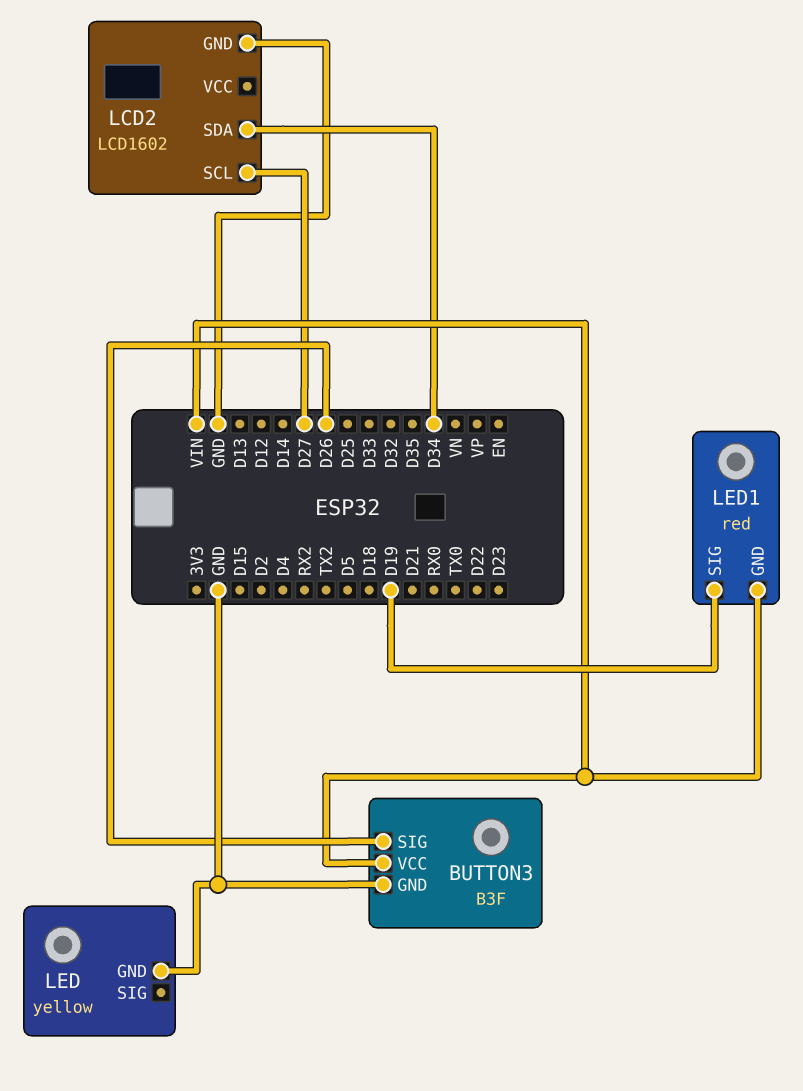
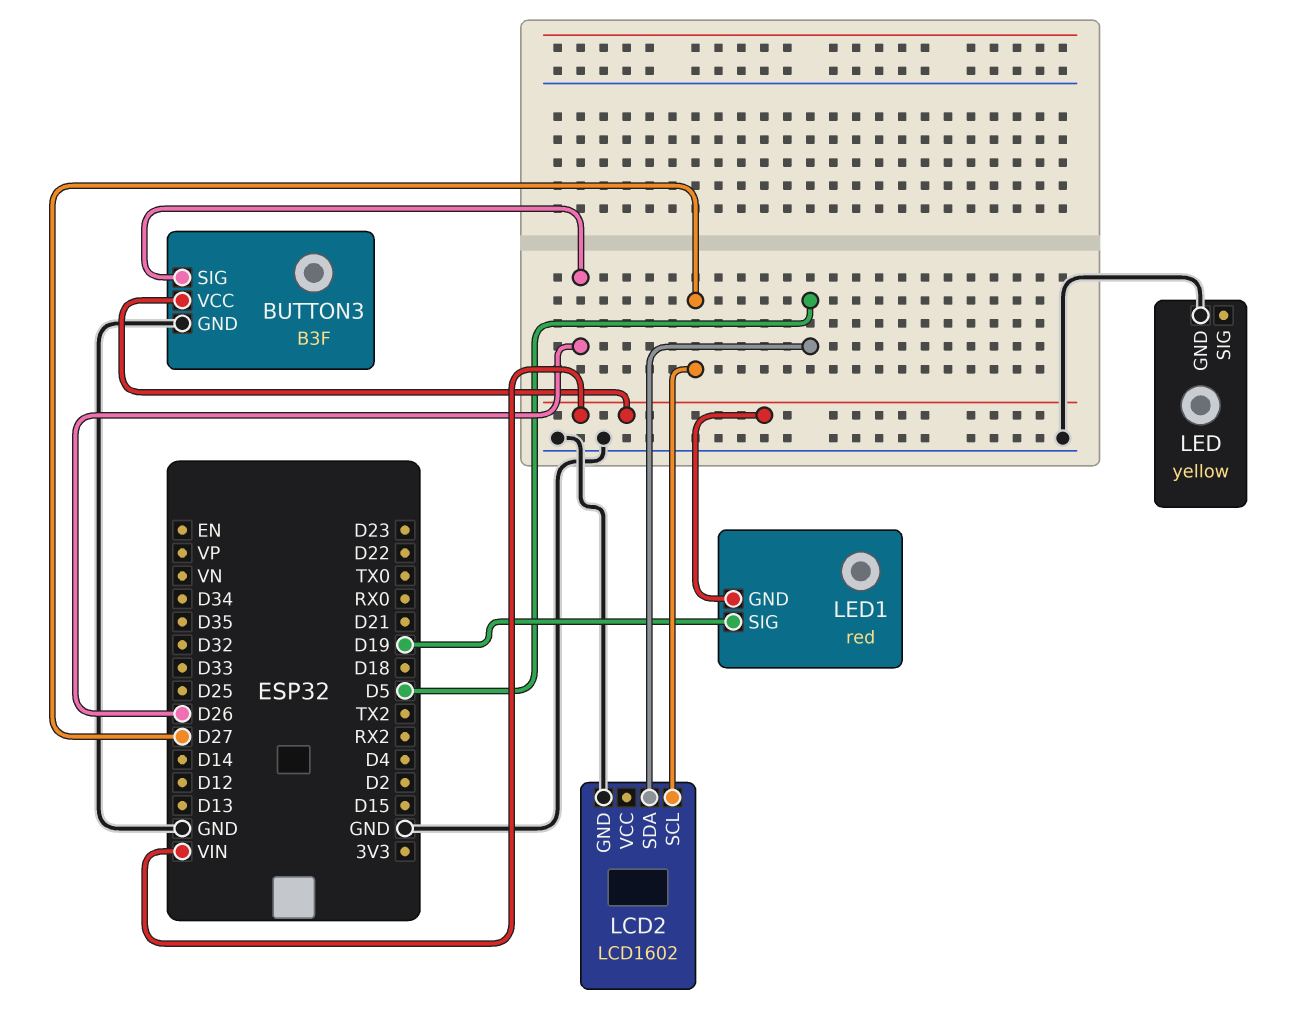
LCD2 pin SDA: D34 -> D5

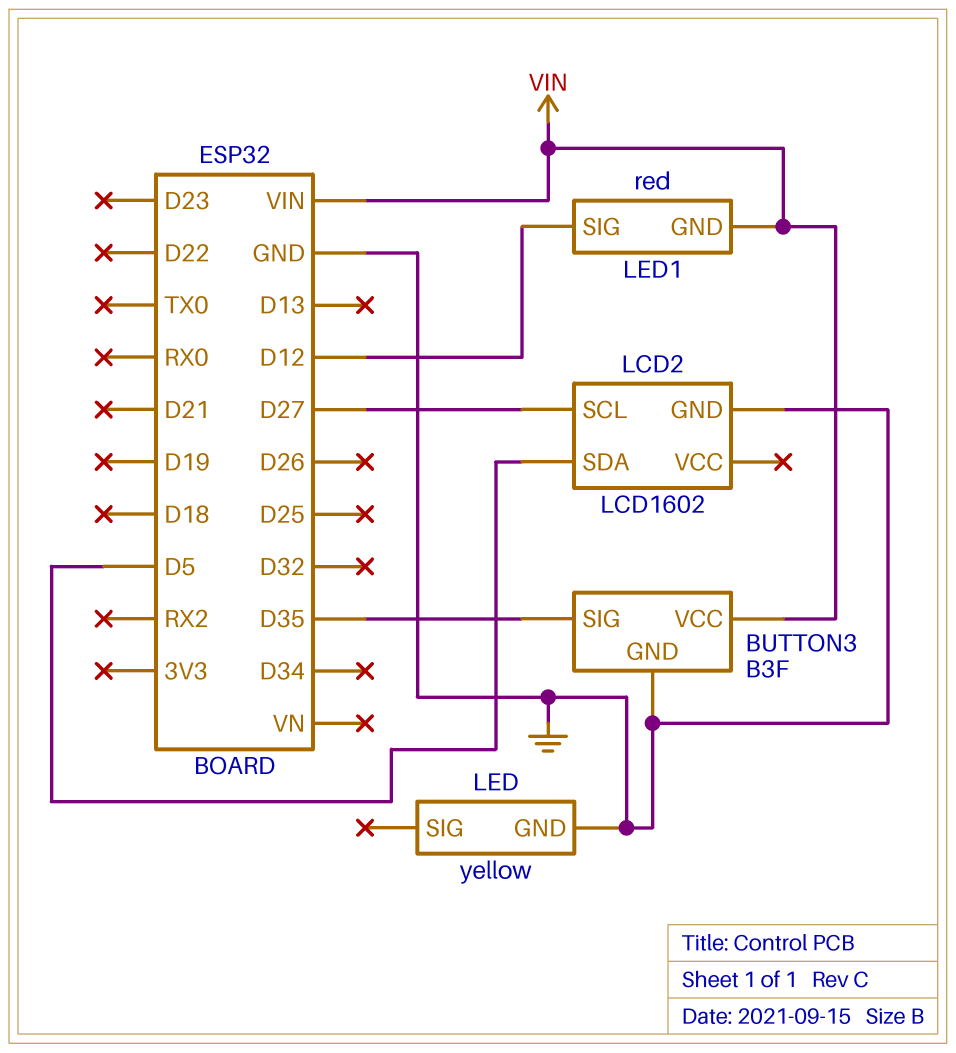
BUTTON3 pin SIG: D26 -> D35
LED1 pin SIG: D19 -> D12

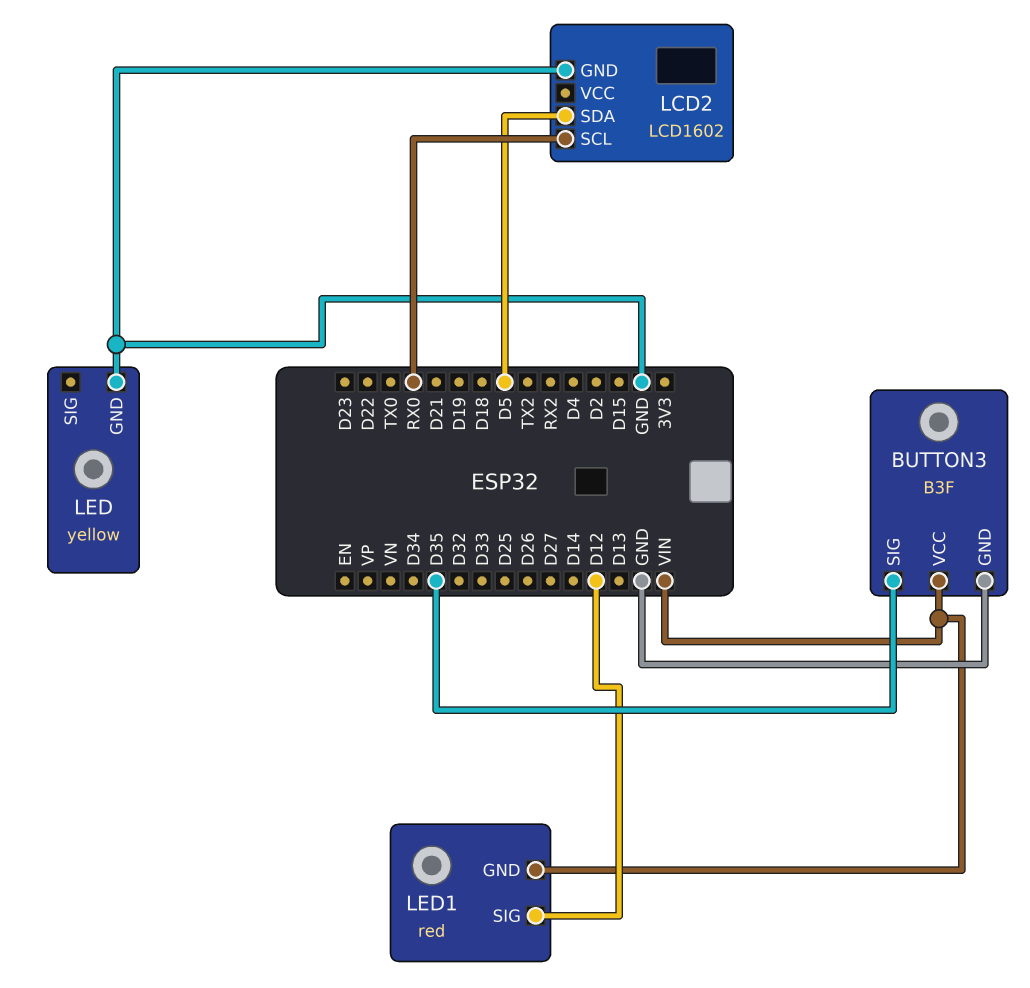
LCD2 pin SCL: D27 -> RX0

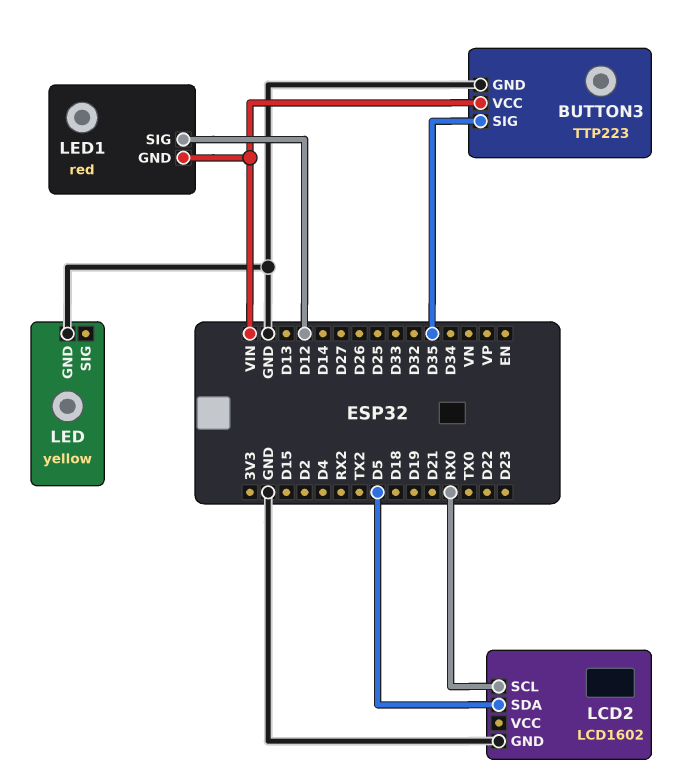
BUTTON3: B3F -> TTP223

